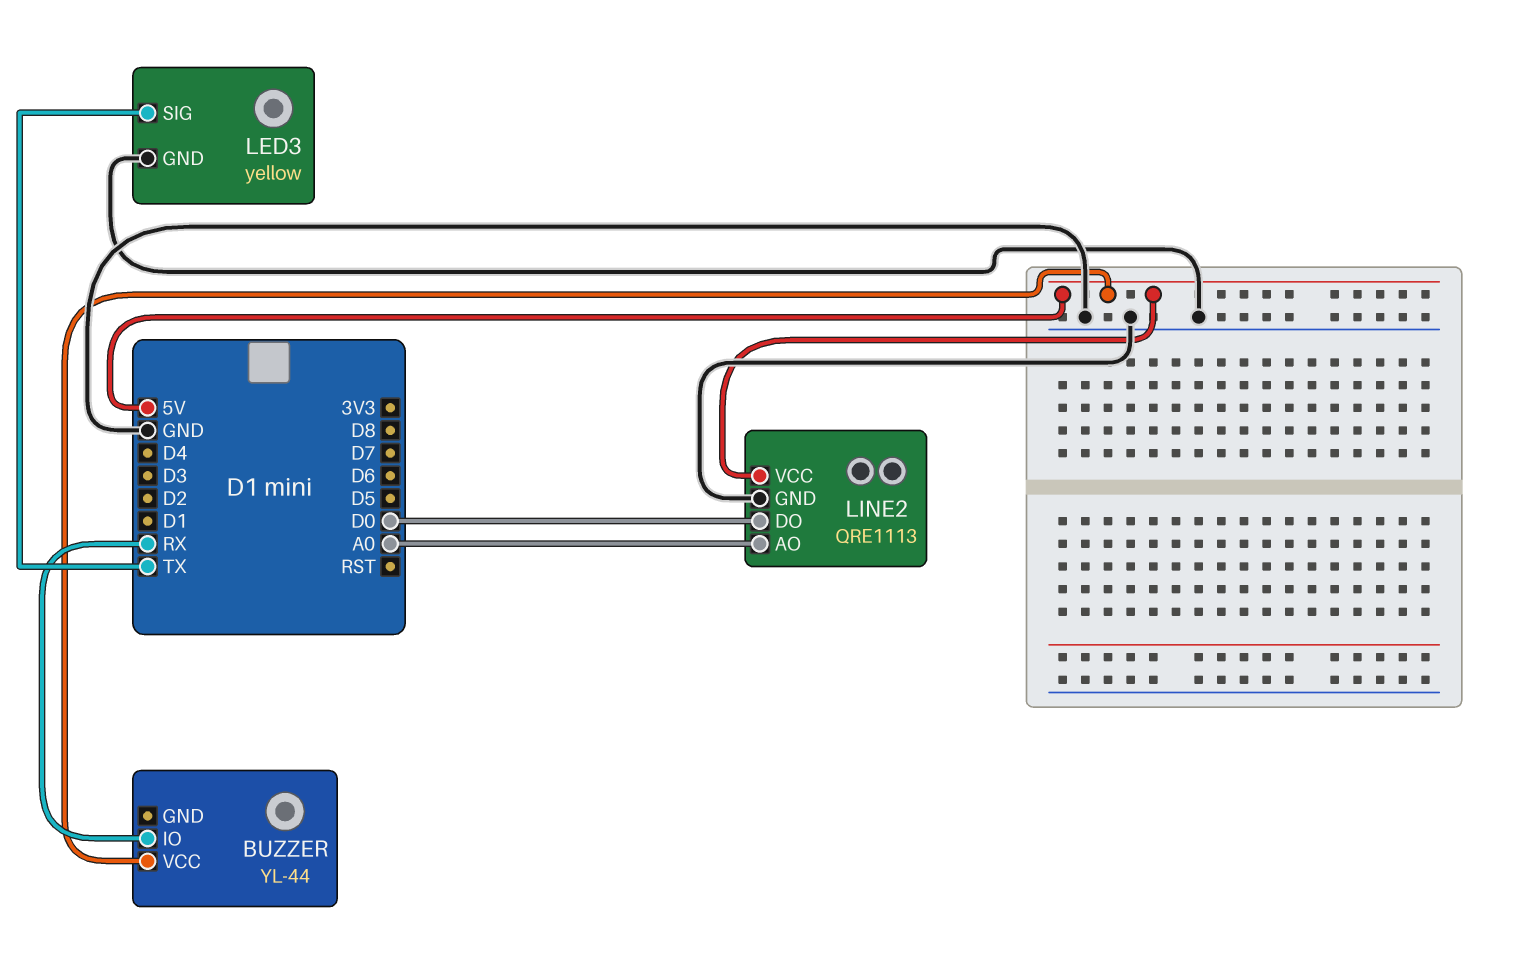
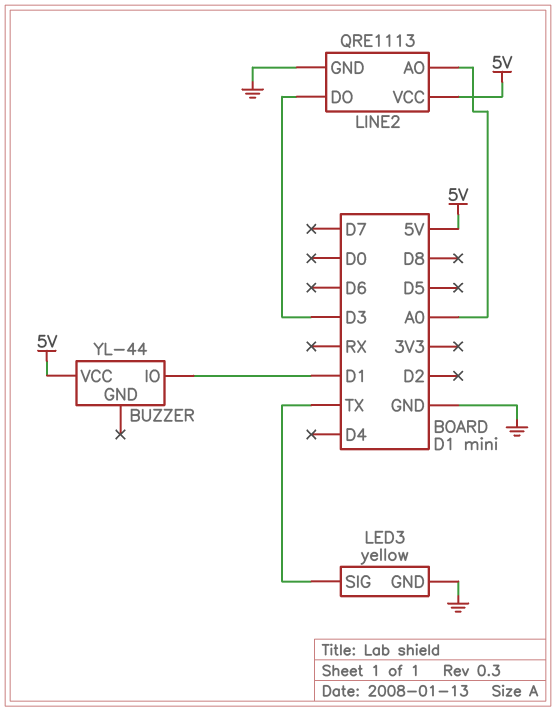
BUZZER pin IO: RX -> D1
LINE2 pin DO: D0 -> D3

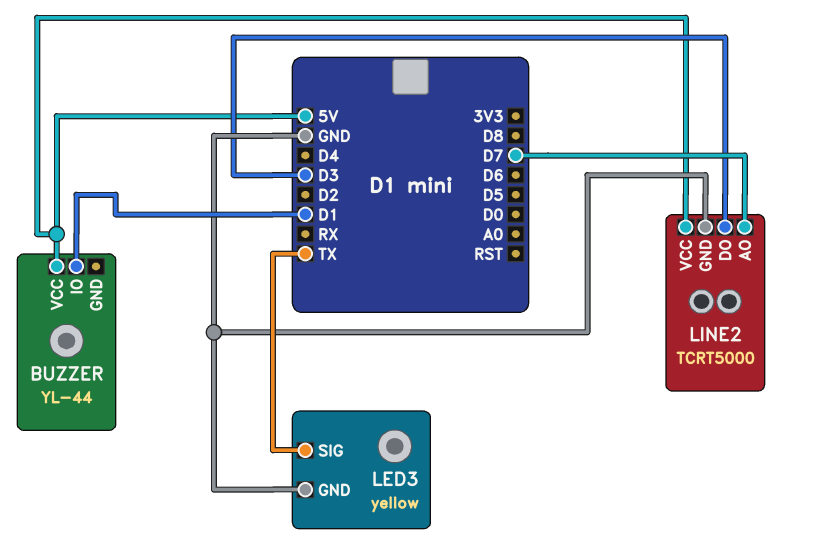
LINE2: QRE1113 -> TCRT5000
LINE2 pin AO: A0 -> D7

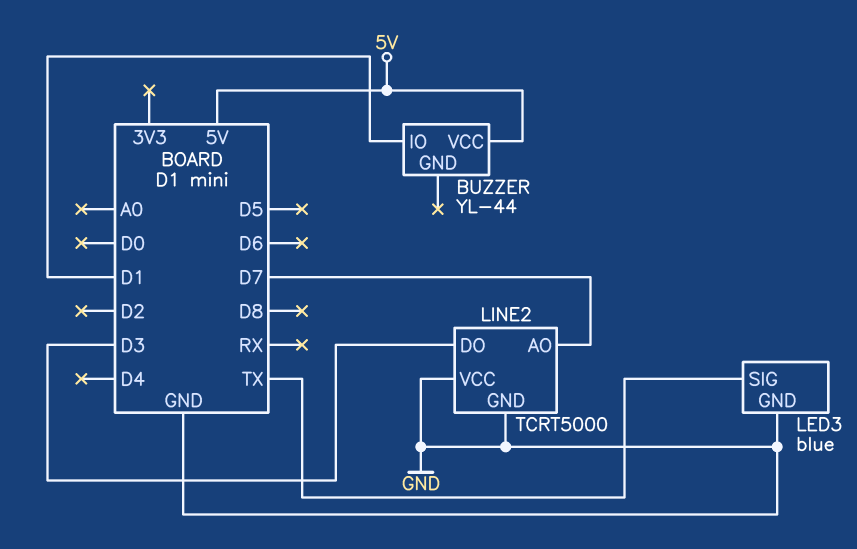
LED3: yellow -> blue
LINE2 pin VCC: 5V -> GND

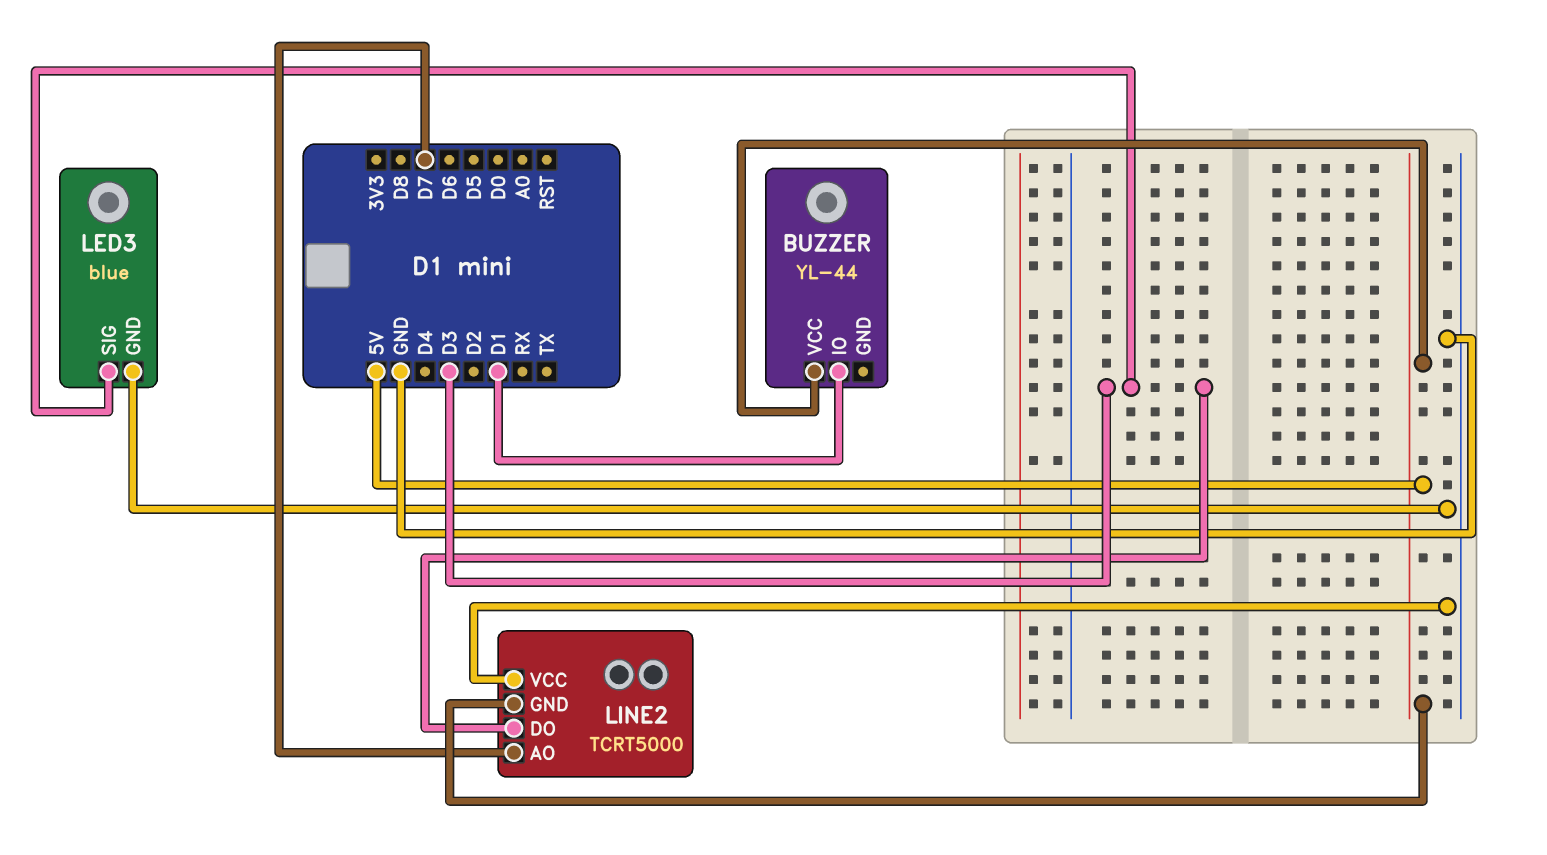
LED3 pin SIG: TX -> D3
LINE2 pin GND: GND -> 5V

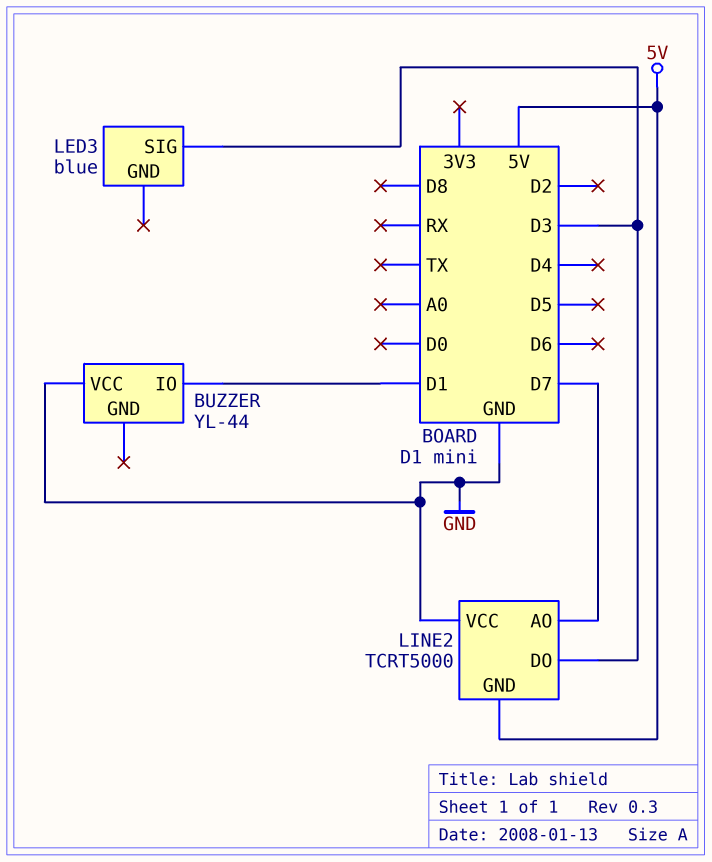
BUZZER pin VCC: 5V -> GND
LED3 pin GND: GND -> none

